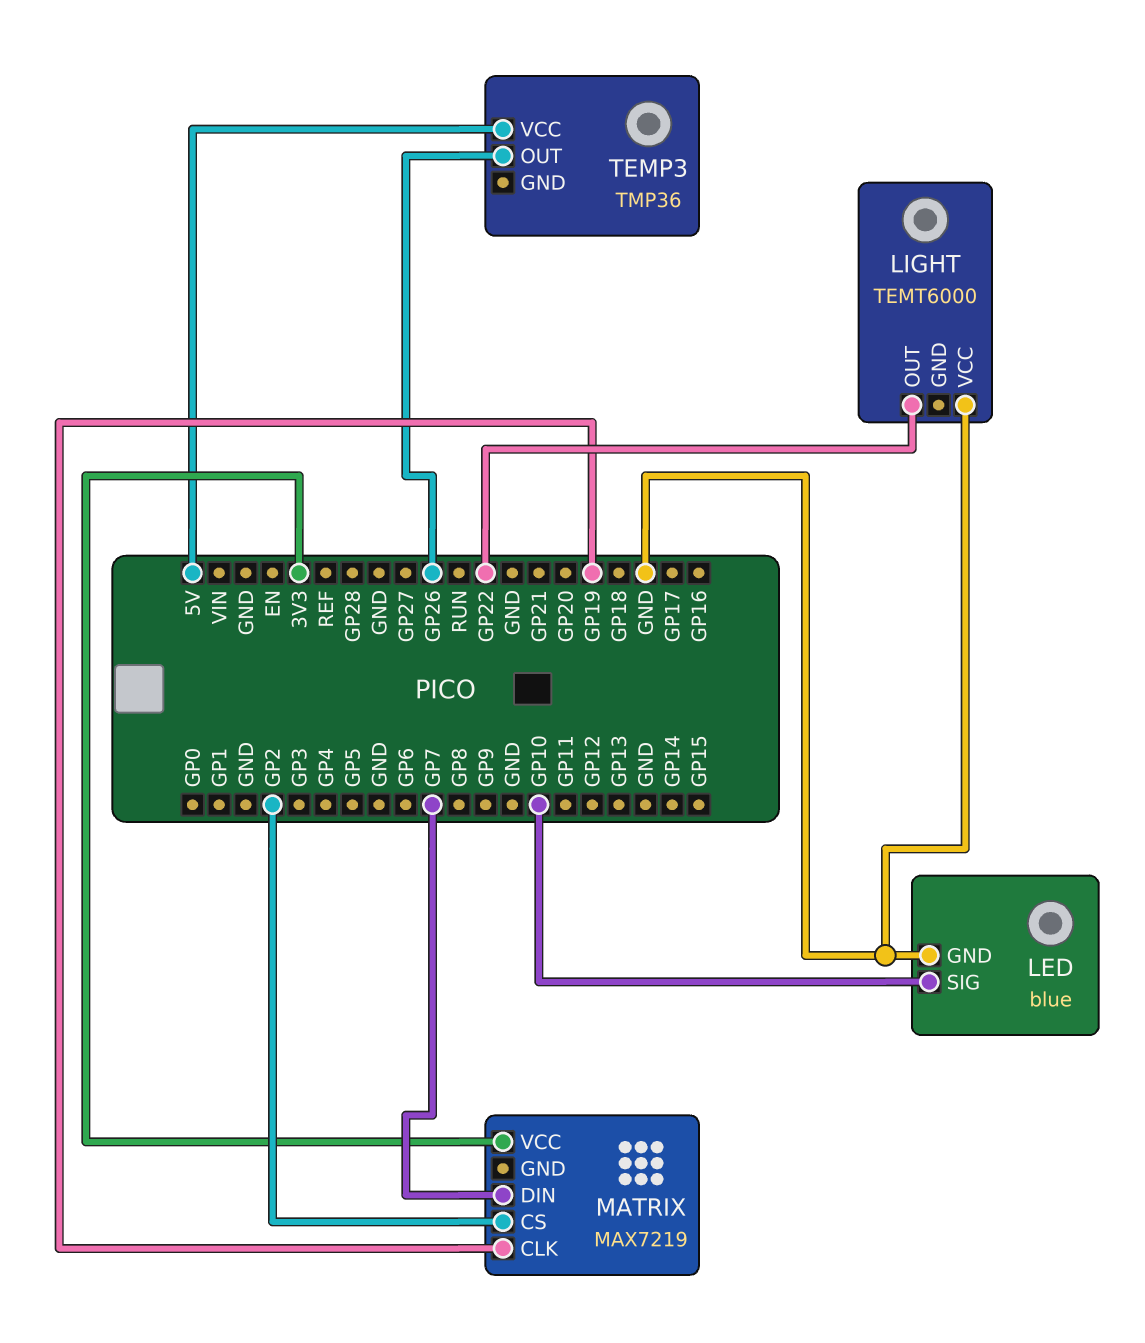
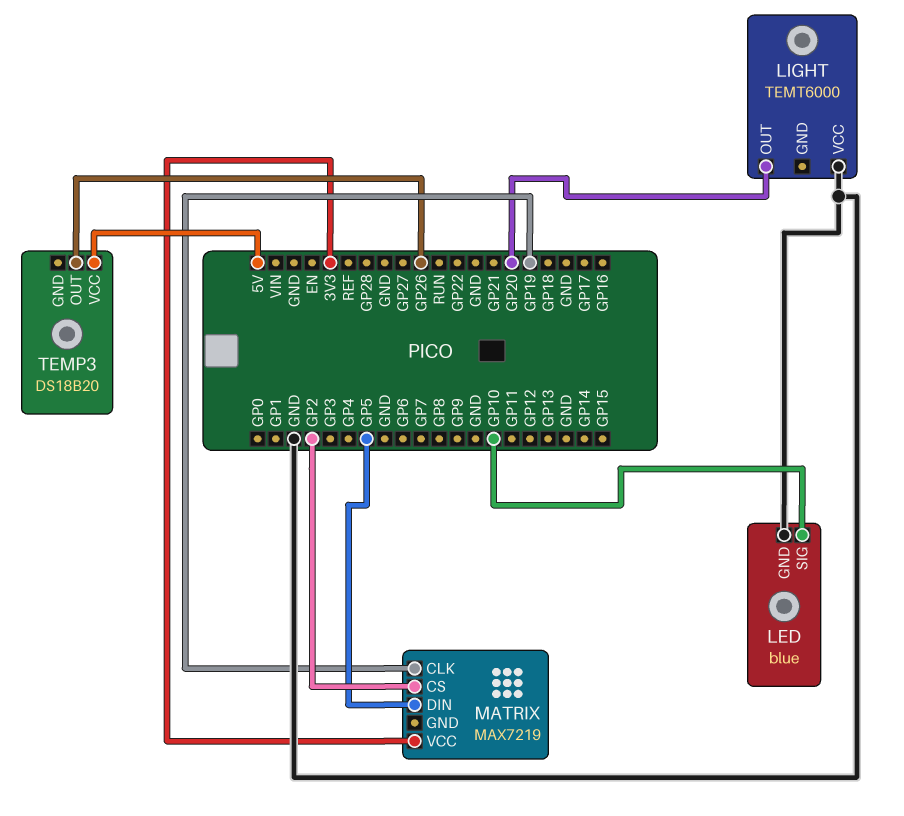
LIGHT pin OUT: GP22 -> GP20
MATRIX pin DIN: GP7 -> GP5
TEMP3: TMP36 -> DS18B20

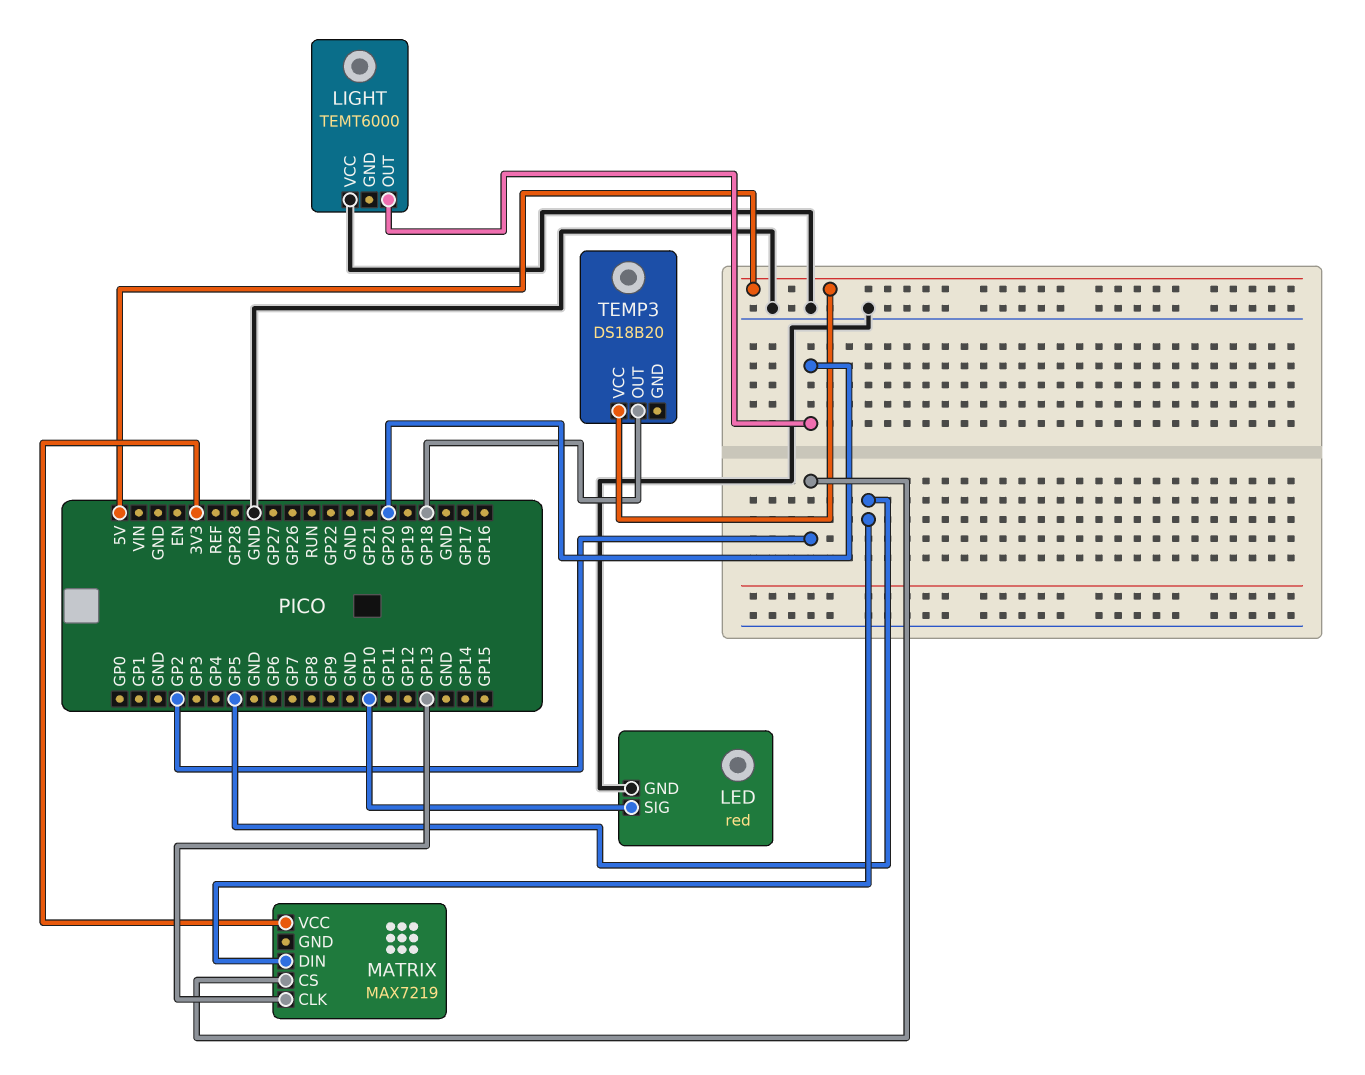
LED: blue -> red
MATRIX pin CLK: GP19 -> GP13
TEMP3 pin OUT: GP26 -> GP18

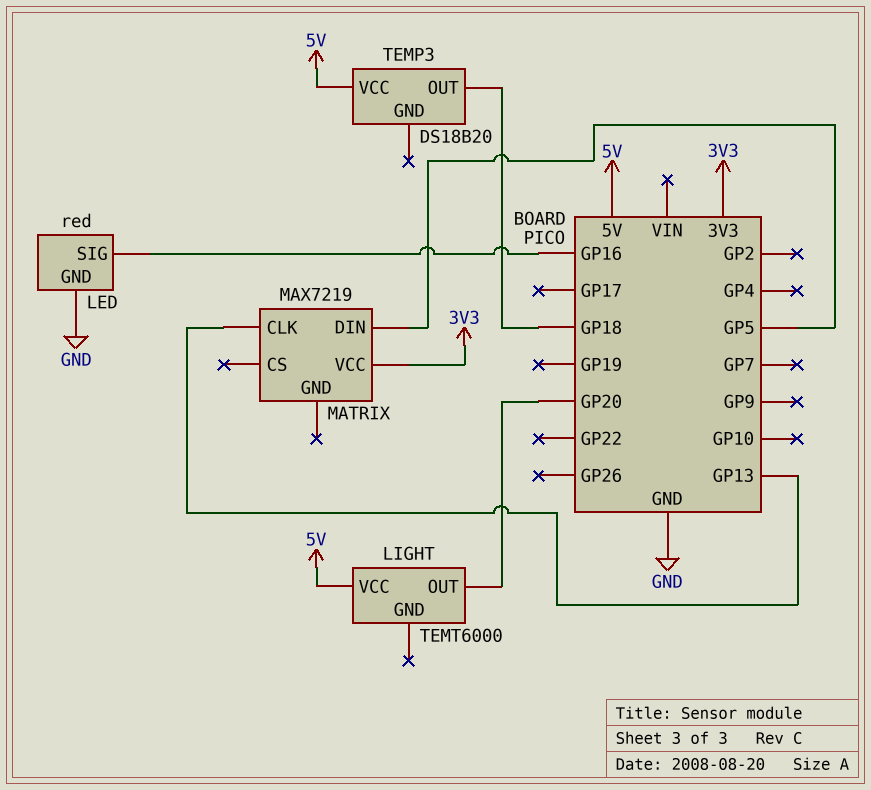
LED pin SIG: GP10 -> GP16
LIGHT pin VCC: GND -> 5V
MATRIX pin CS: GP2 -> none

